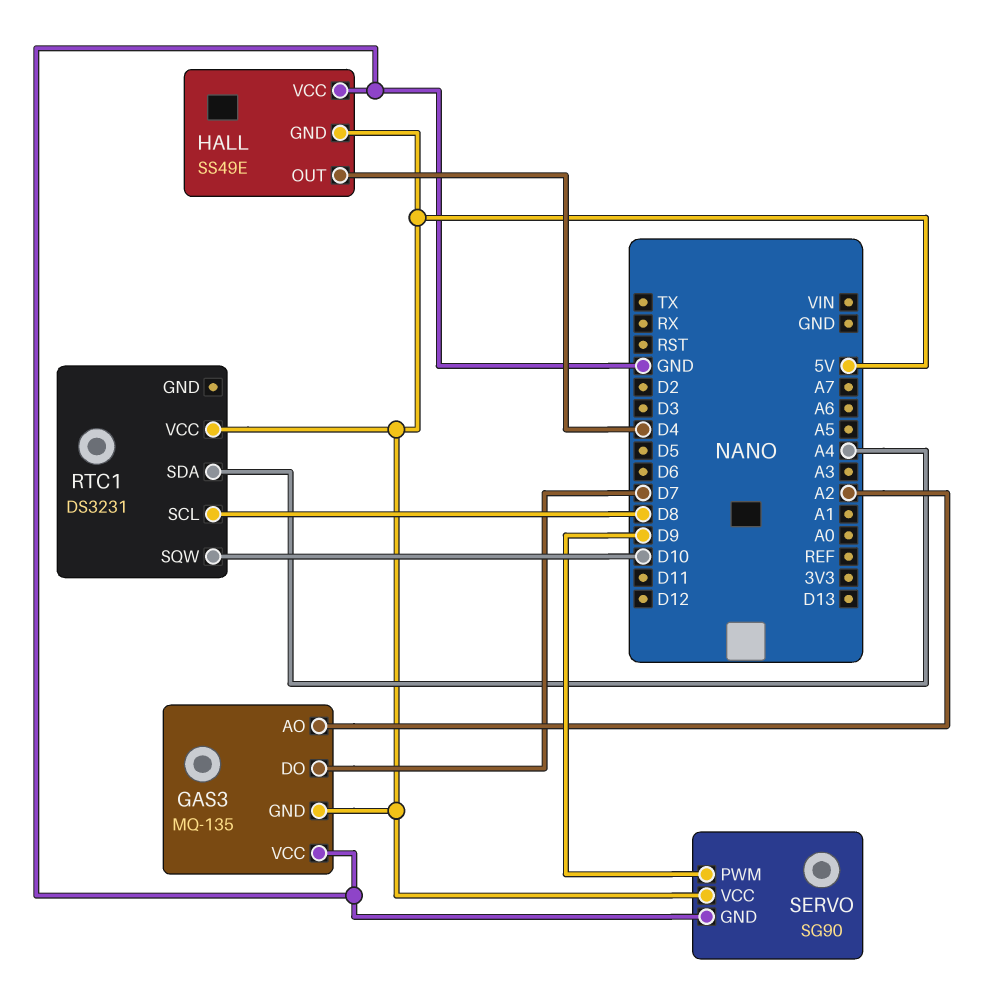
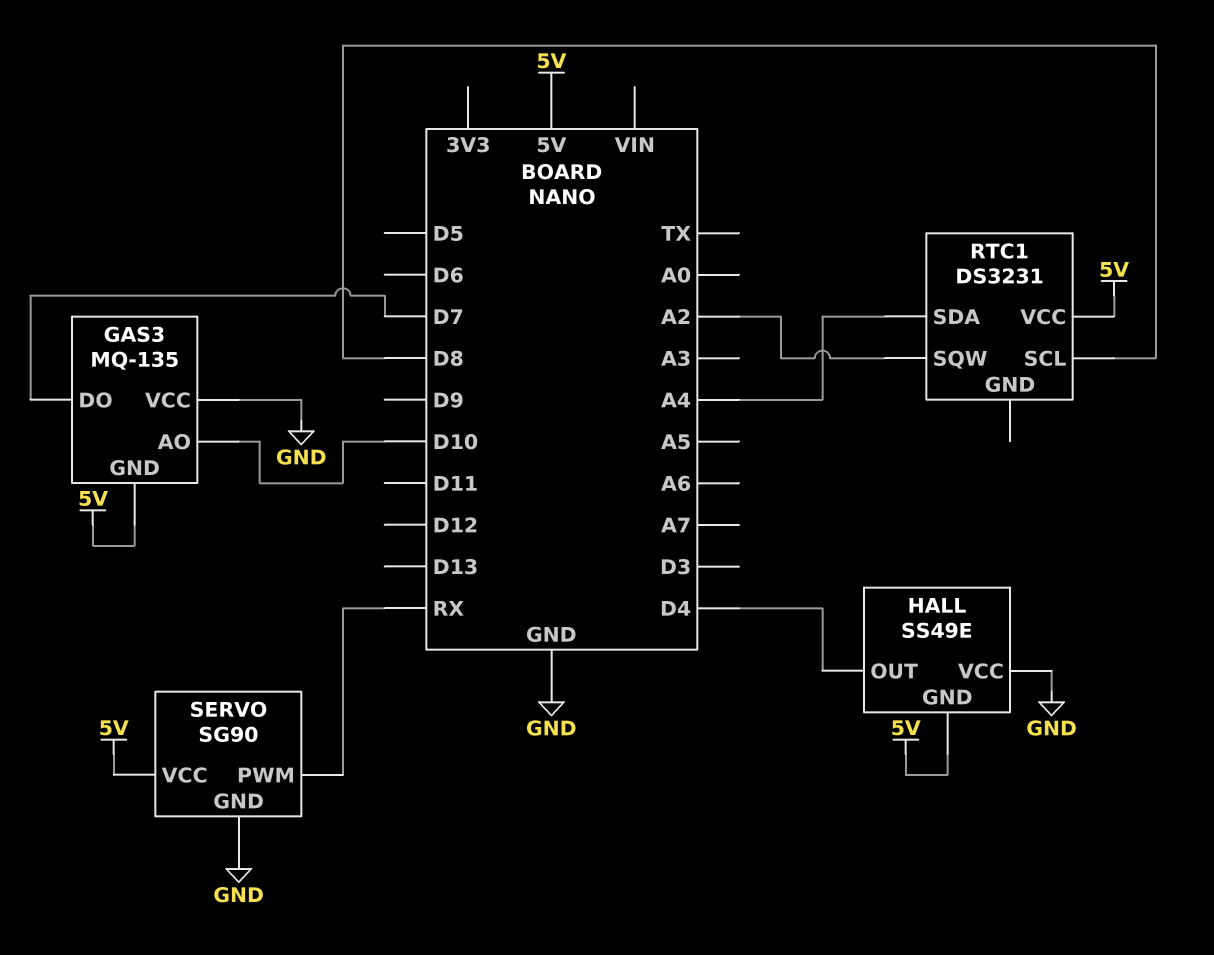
GAS3 pin AO: A2 -> D10
RTC1 pin SQW: D10 -> A2
SERVO pin PWM: D9 -> RX

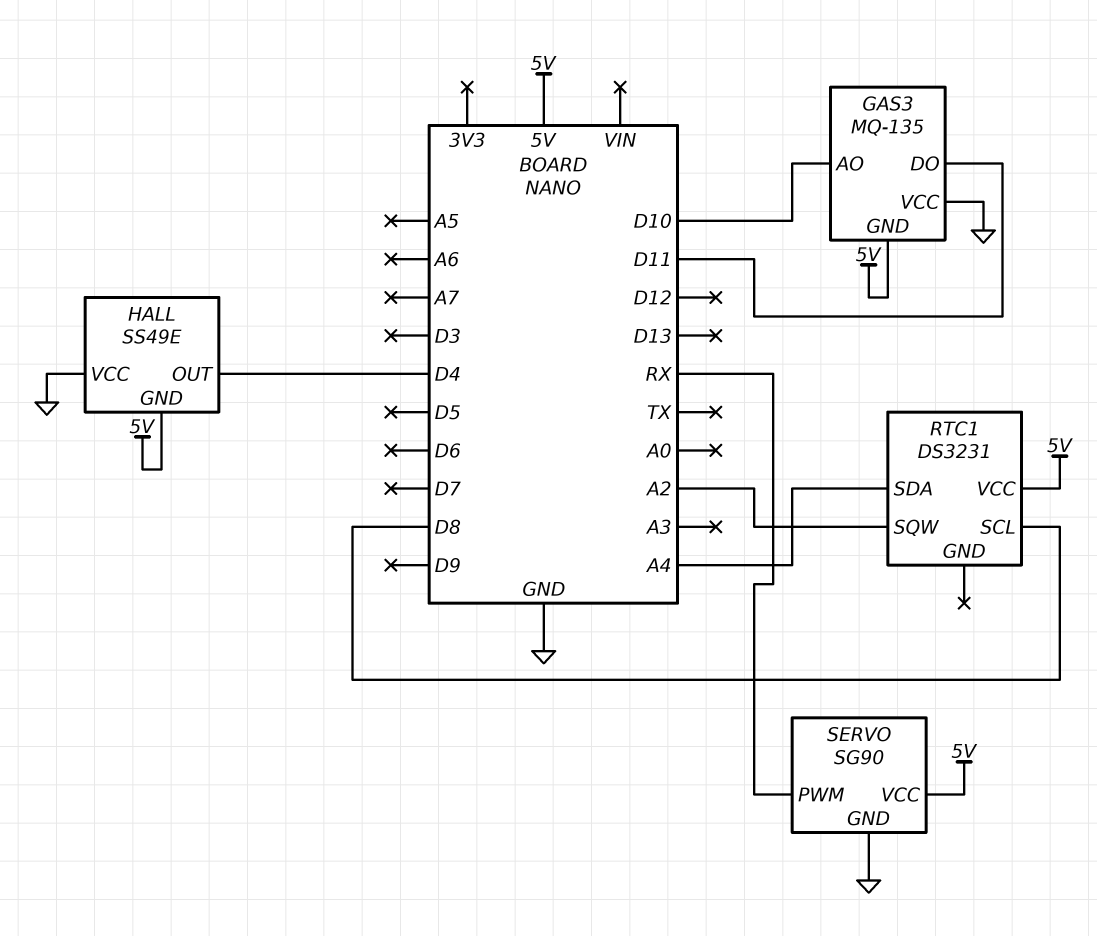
GAS3 pin DO: D7 -> D11

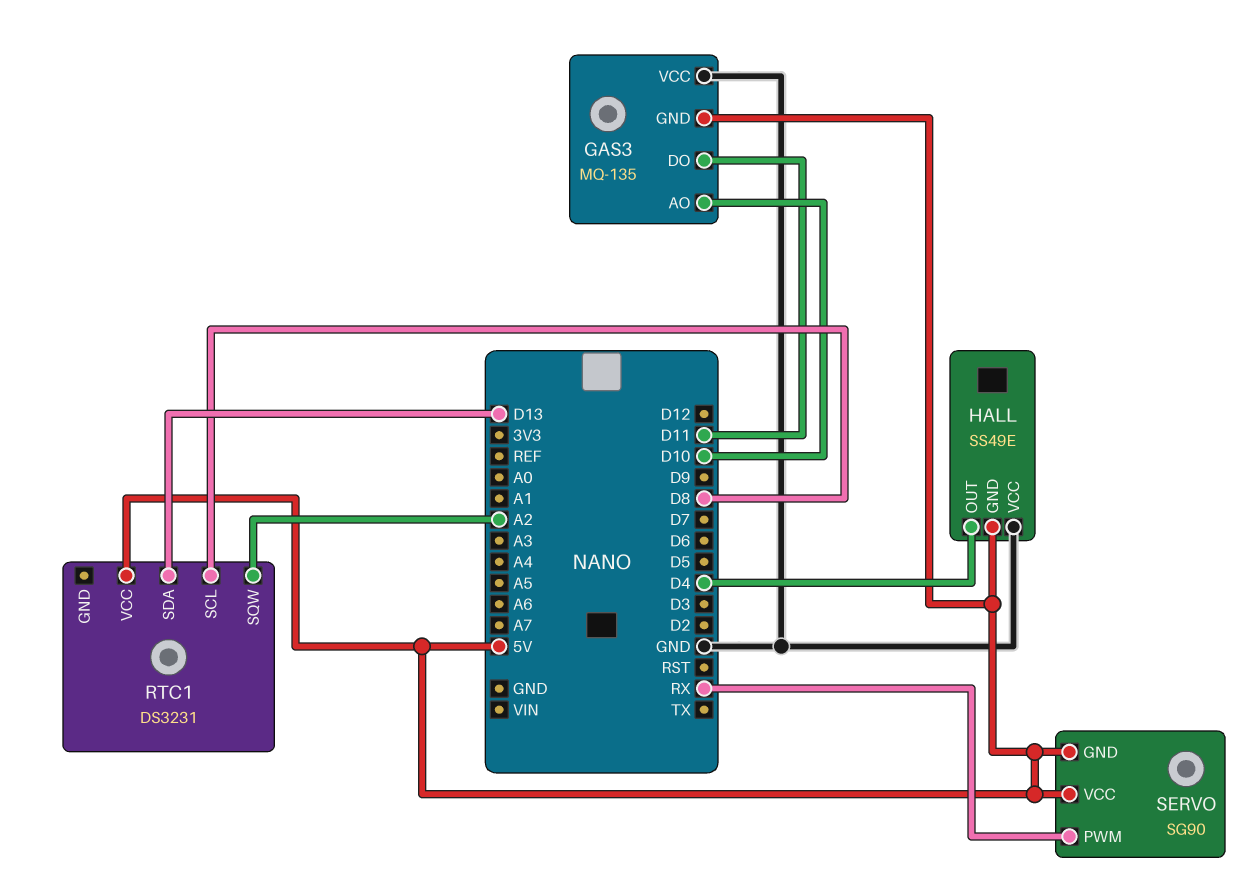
RTC1 pin SDA: A4 -> D13
SERVO pin GND: GND -> 5V

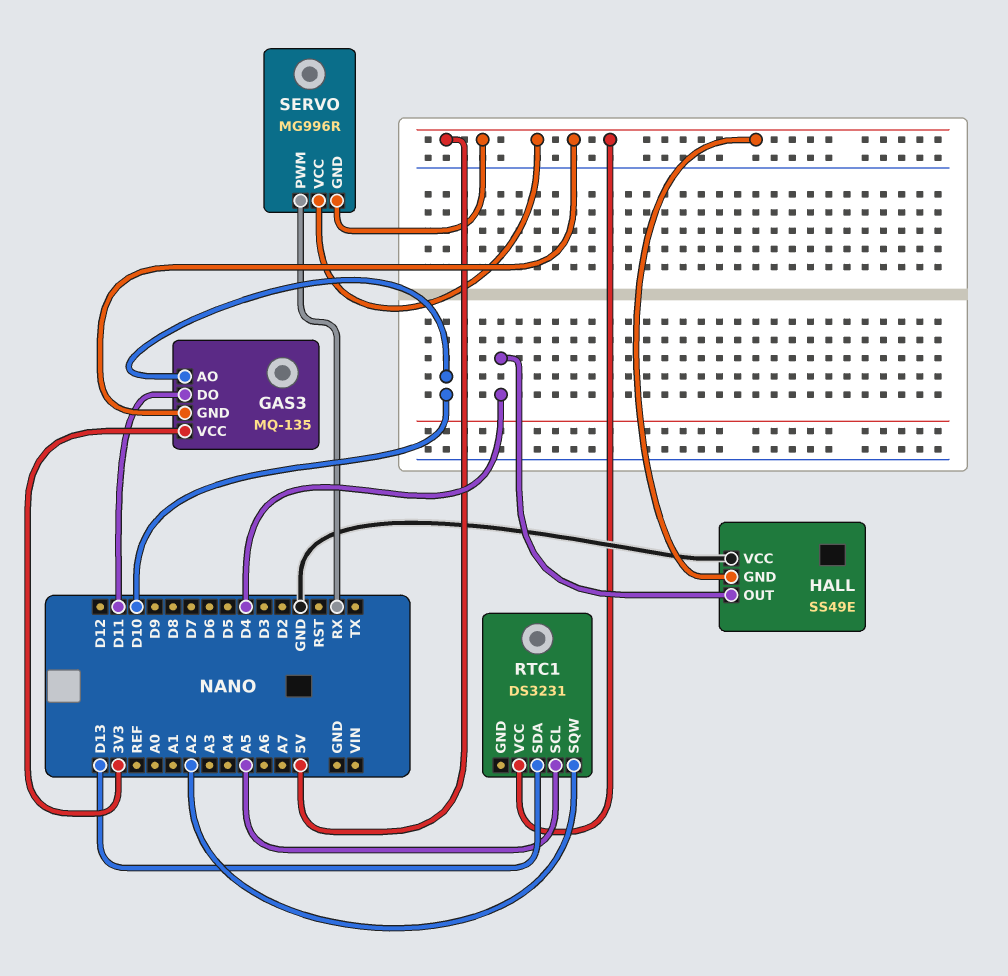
GAS3 pin VCC: GND -> 3V3
RTC1 pin SCL: D8 -> A5
SERVO: SG90 -> MG996R

